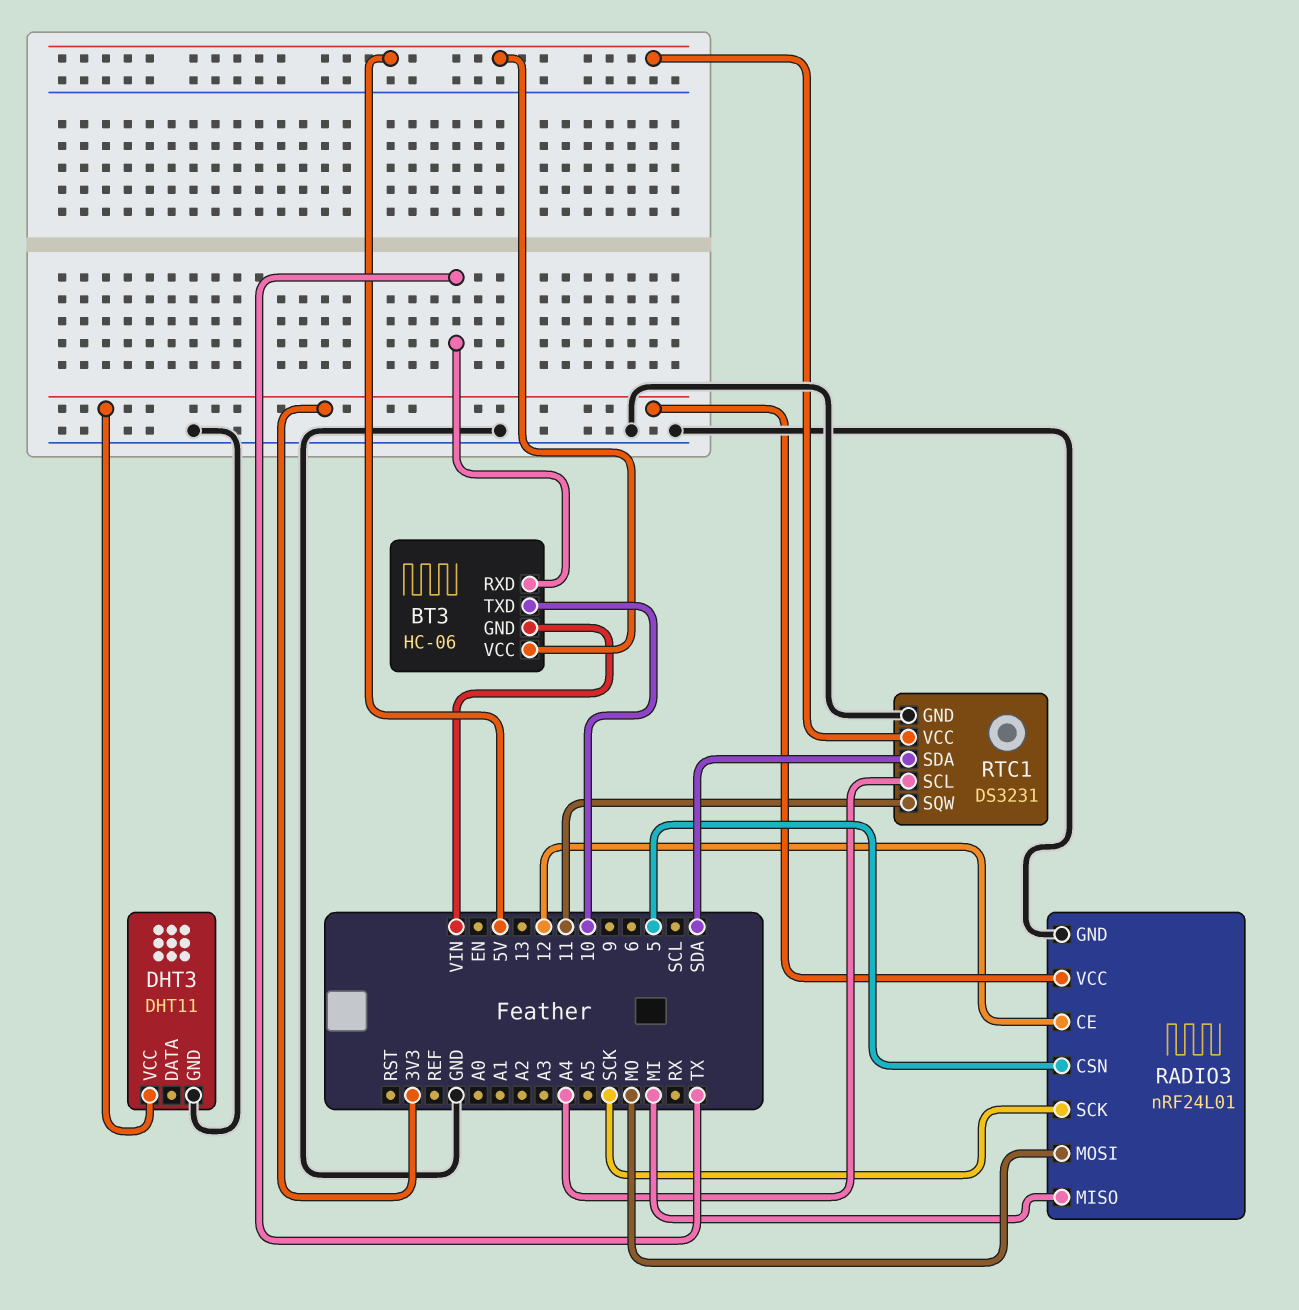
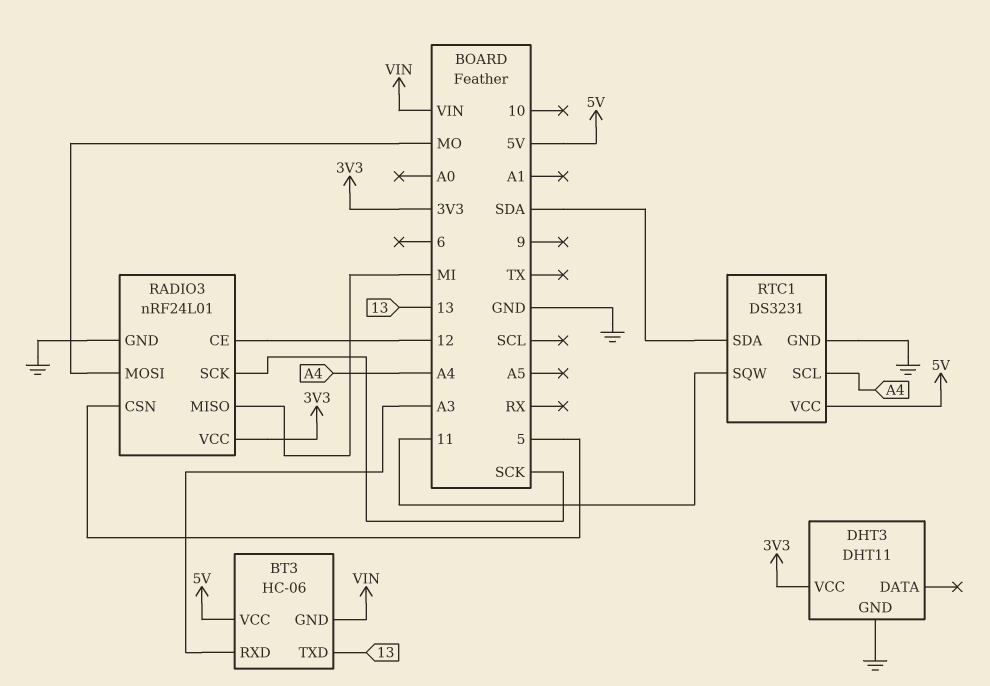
BT3 pin RXD: TX -> A3
BT3 pin TXD: 10 -> 13

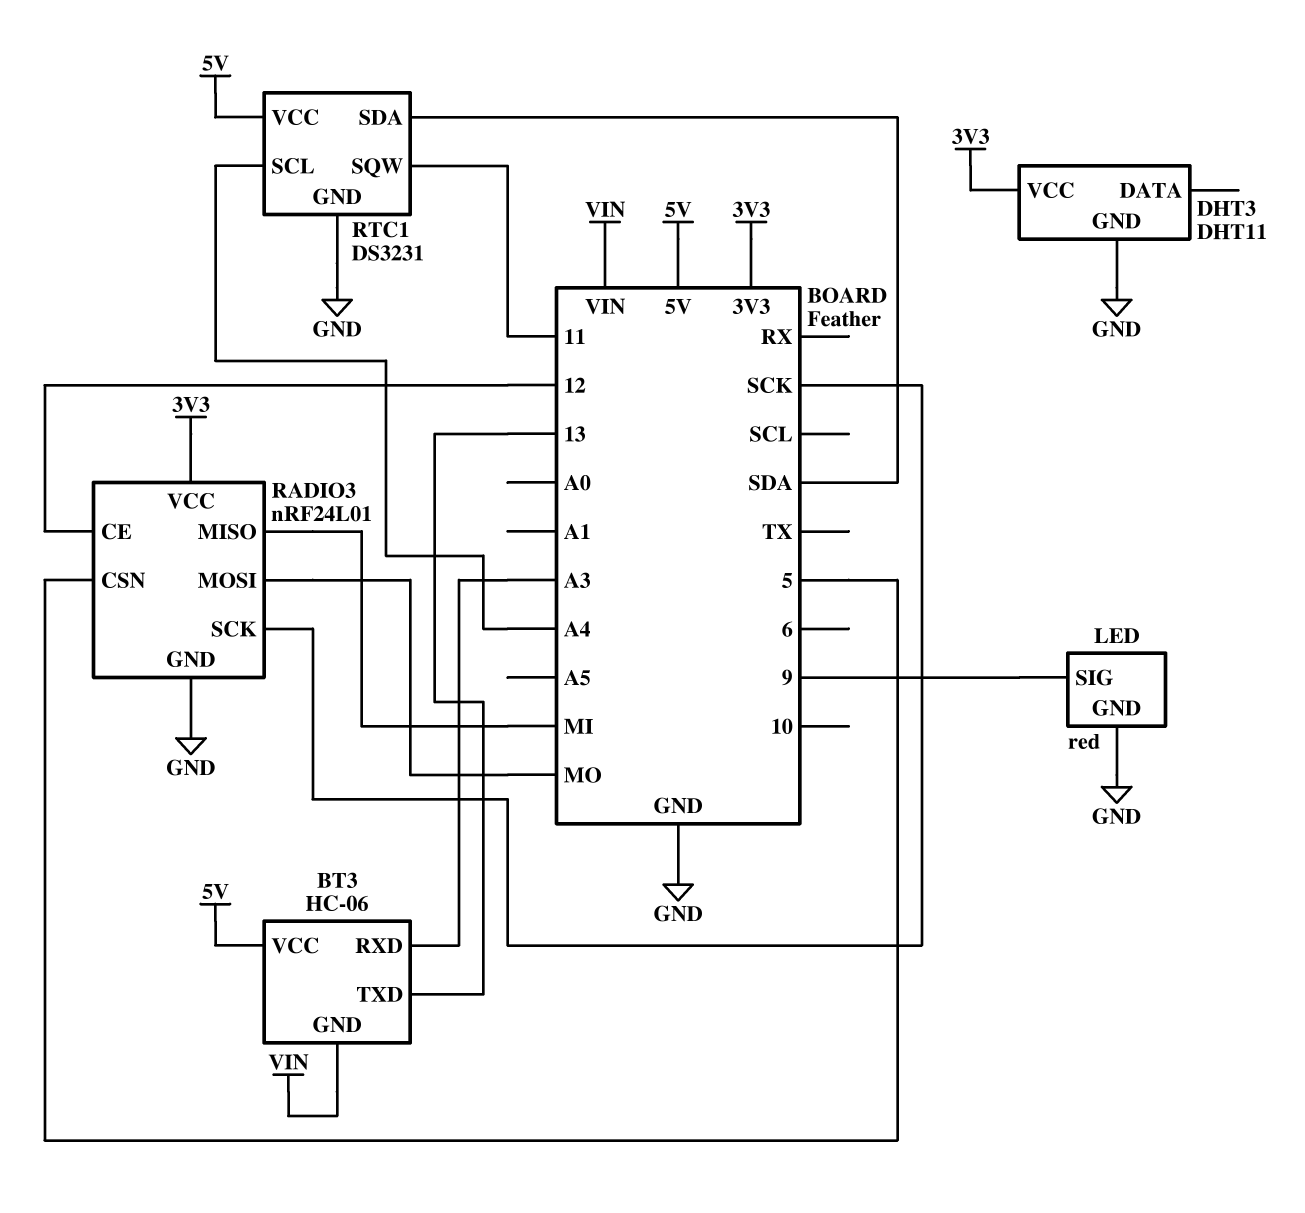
LED: none -> red
LED pin GND: none -> GND
LED pin SIG: none -> 9

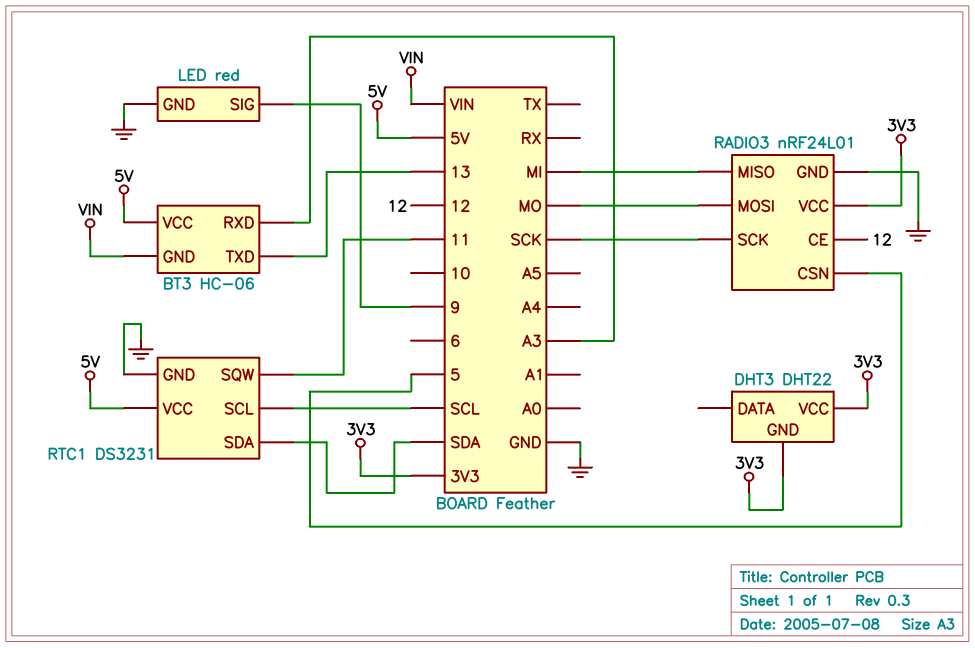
DHT3: DHT11 -> DHT22
DHT3 pin GND: GND -> 3V3
RTC1 pin SCL: A4 -> SCL

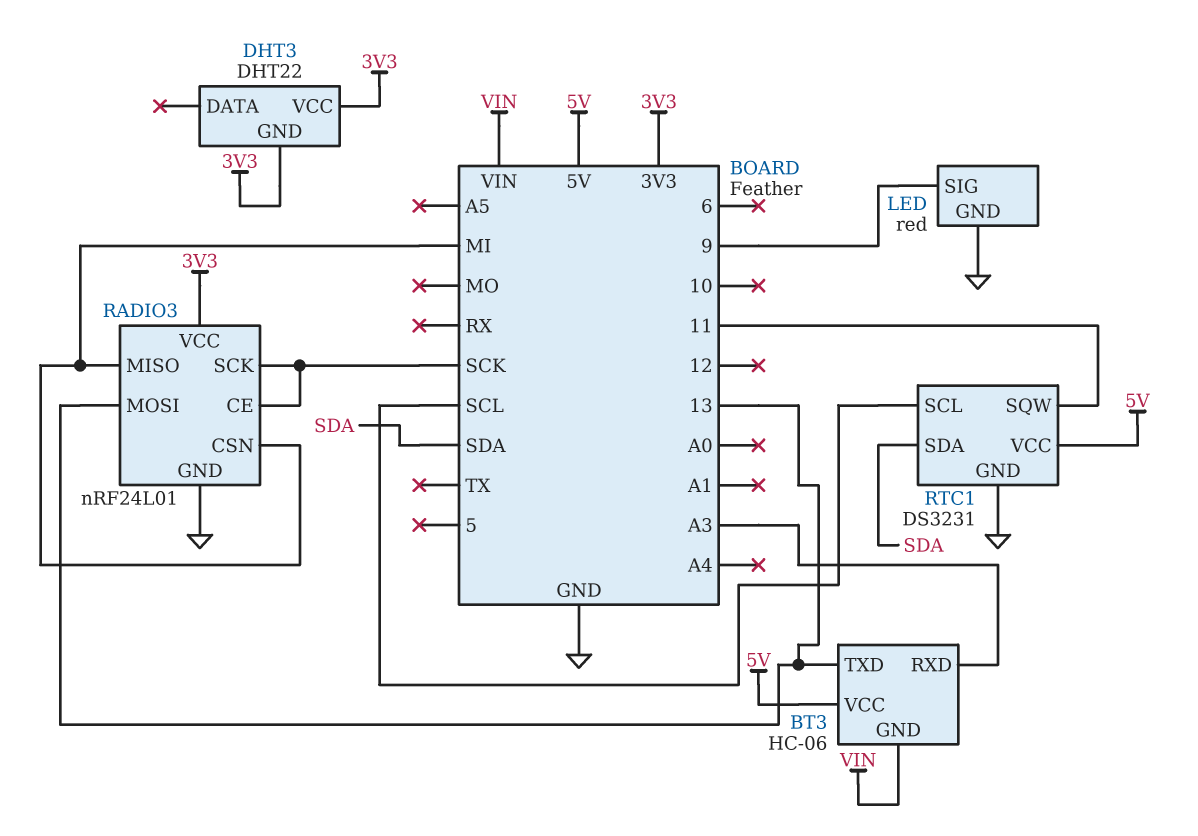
RADIO3 pin CE: 12 -> SCK
RADIO3 pin CSN: 5 -> MI
RADIO3 pin MOSI: MO -> 13

